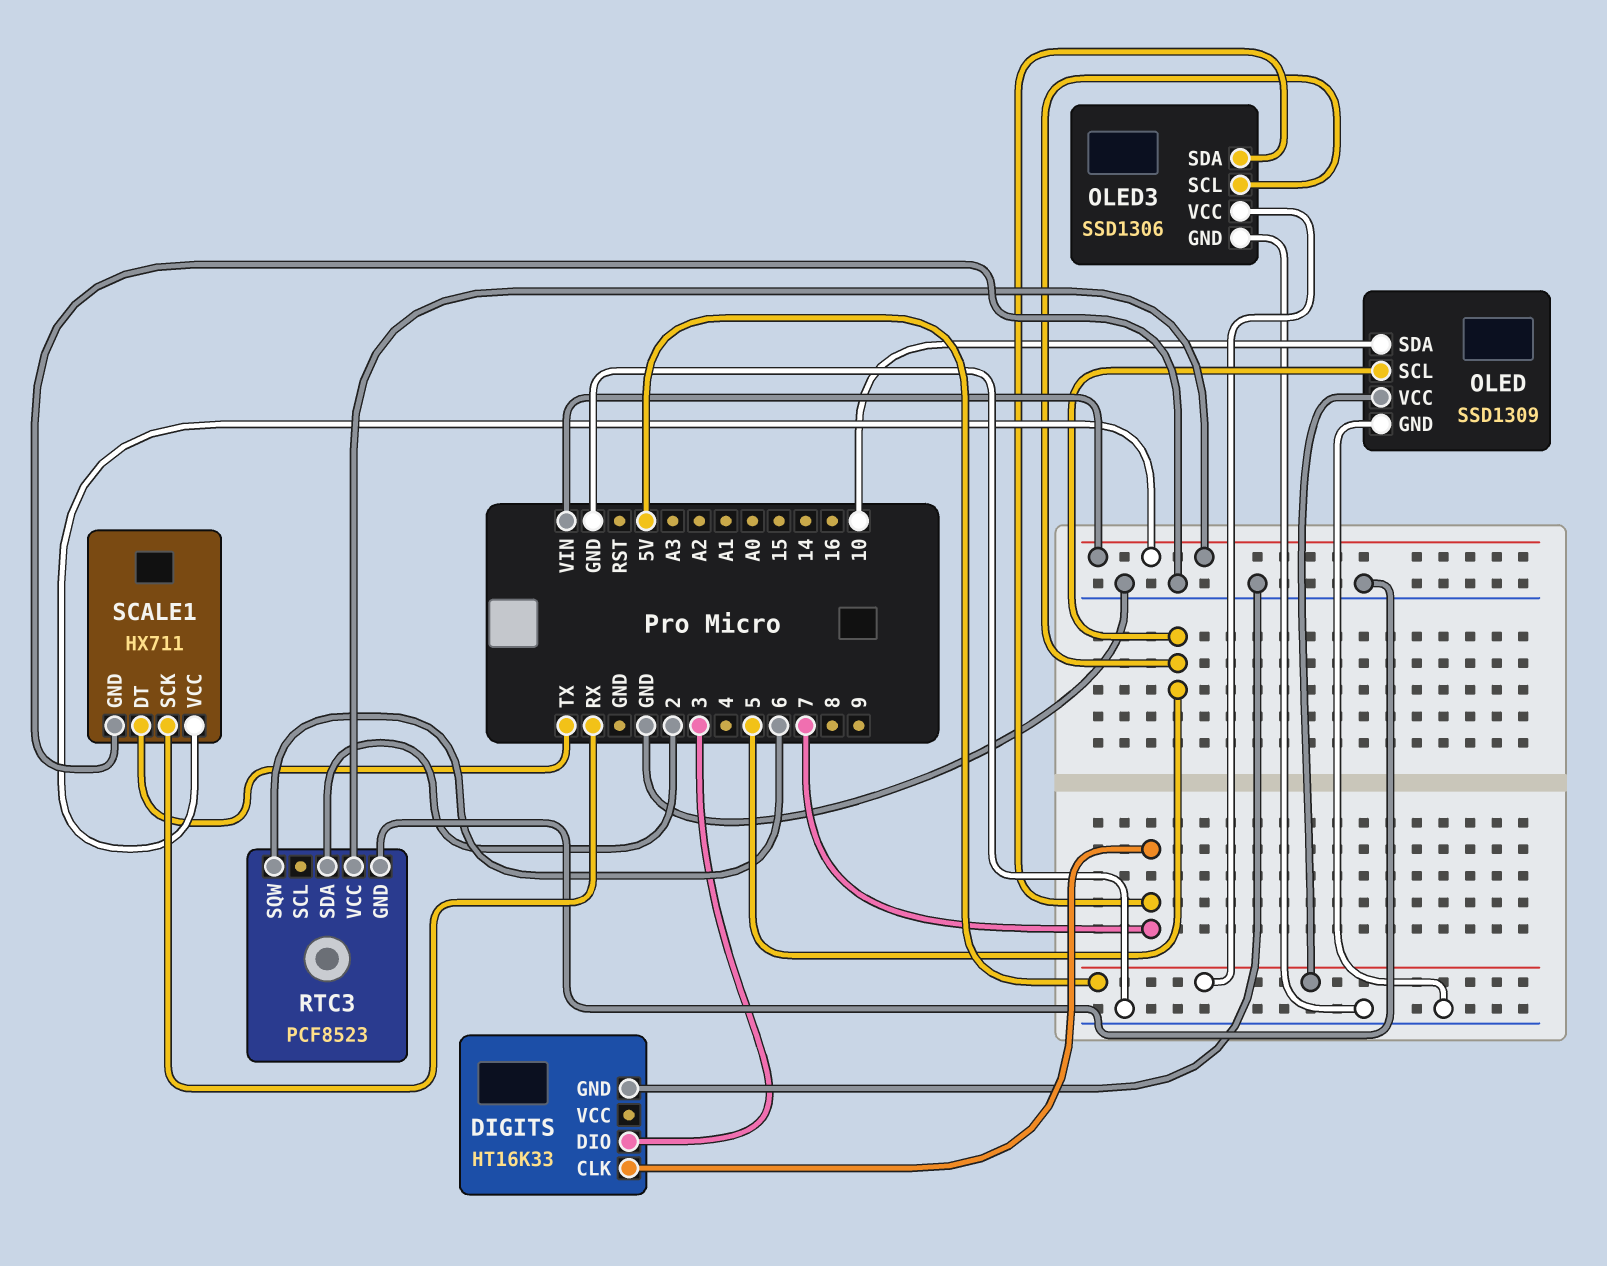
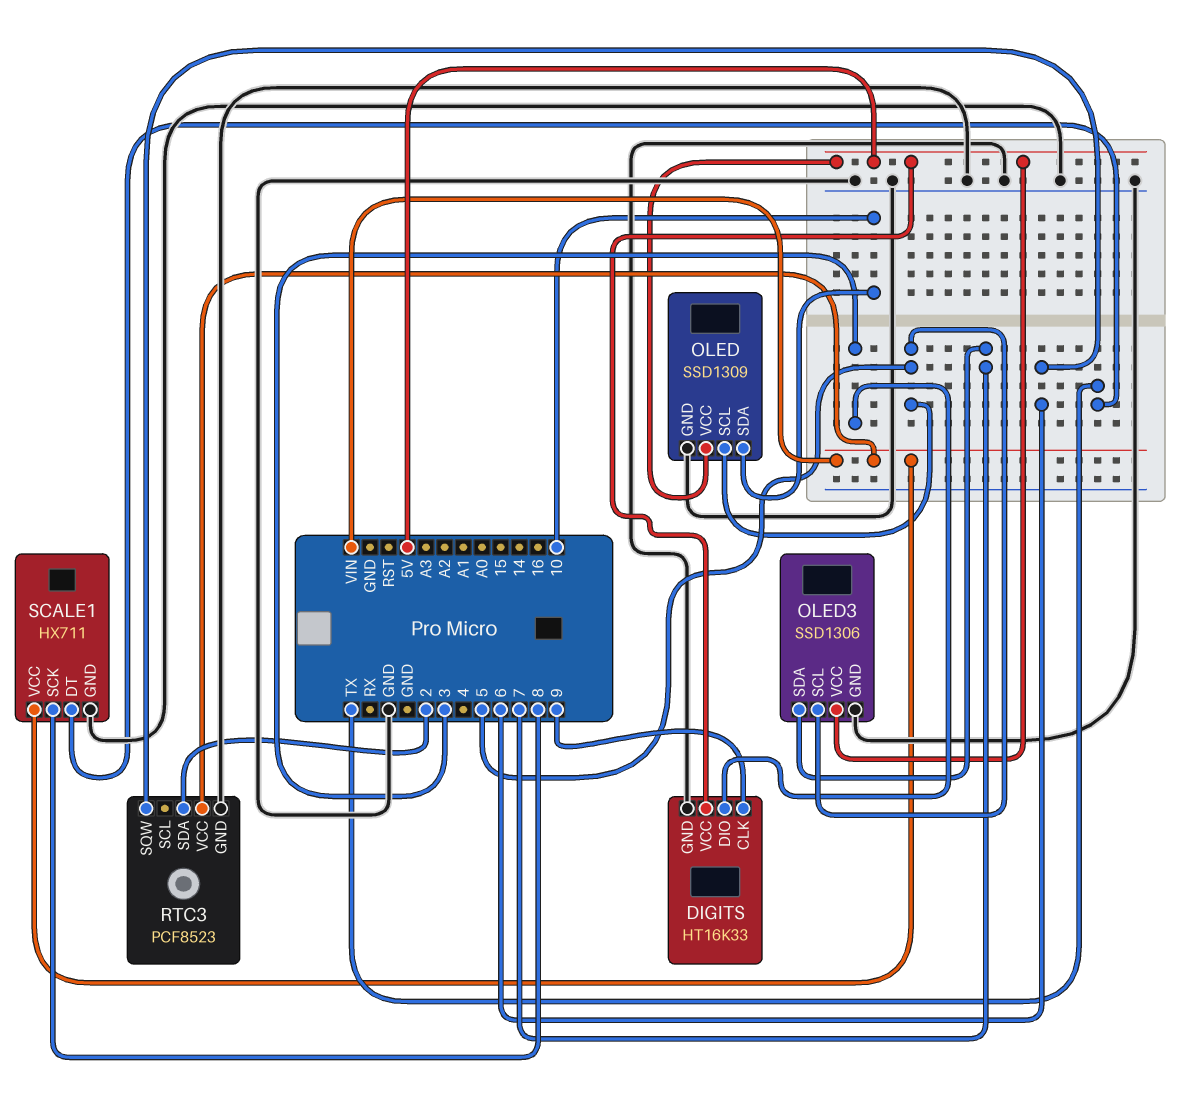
DIGITS pin CLK: 7 -> 9
DIGITS pin VCC: none -> 5V
SCALE1 pin SCK: RX -> 8

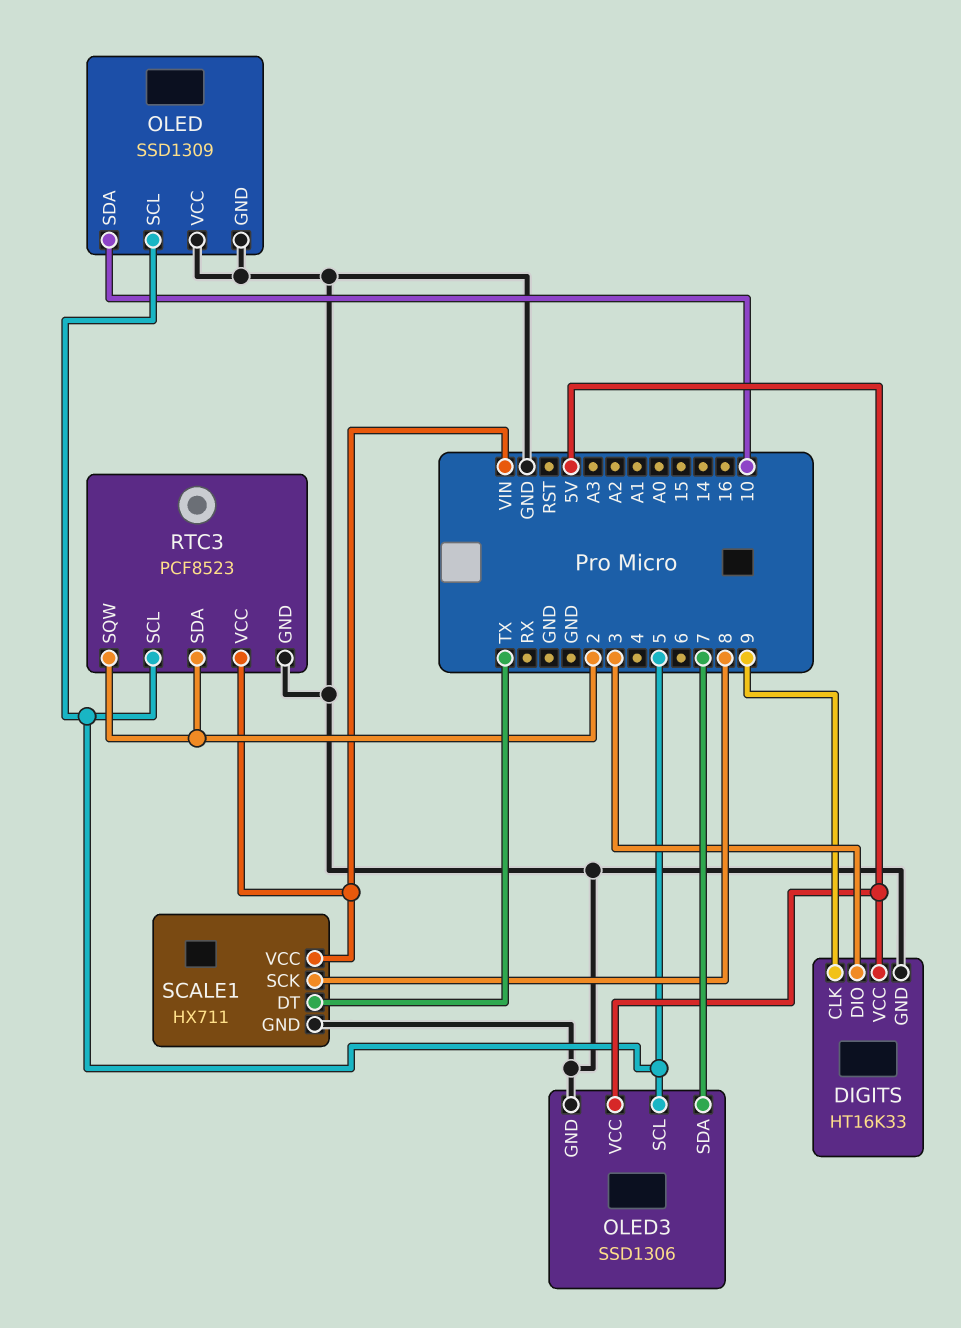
OLED pin VCC: 5V -> GND
RTC3 pin SCL: none -> 5
RTC3 pin SQW: 6 -> 2

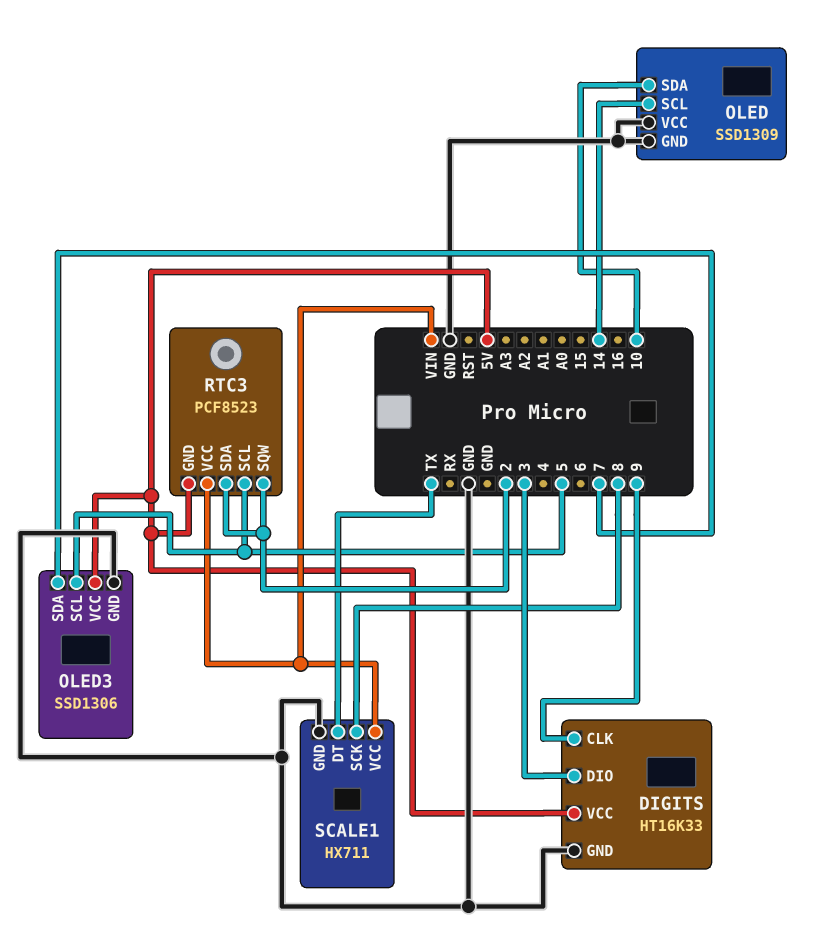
OLED pin SCL: 5 -> 14
RTC3 pin GND: GND -> 5V

